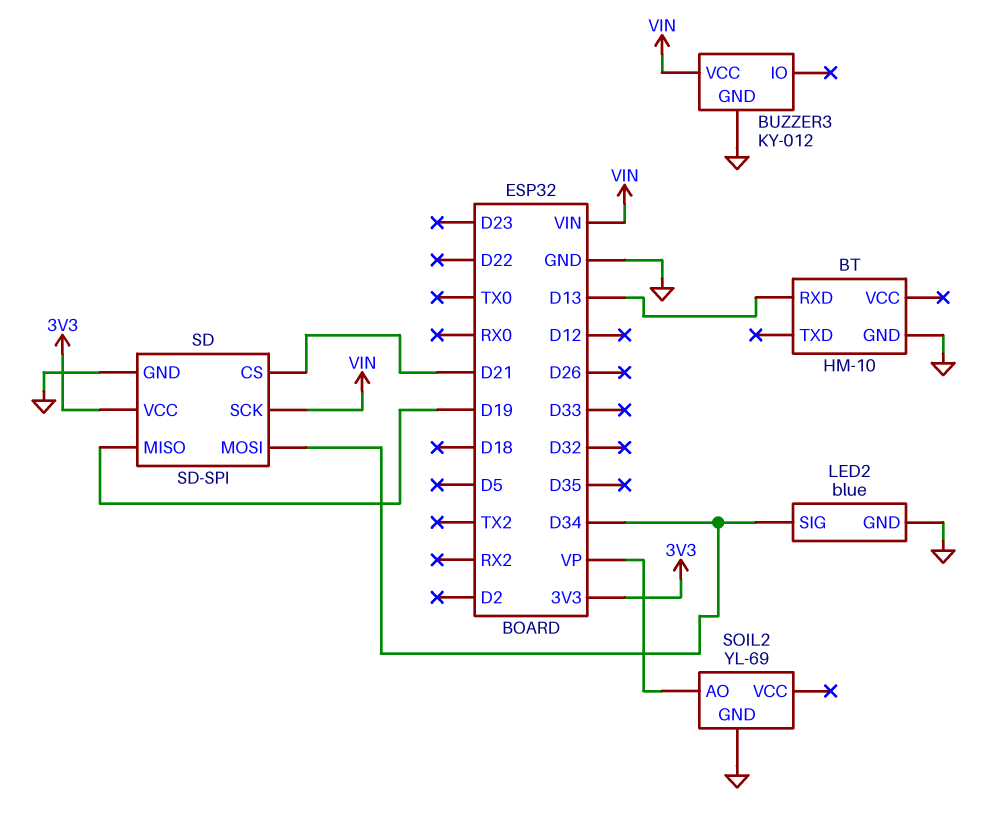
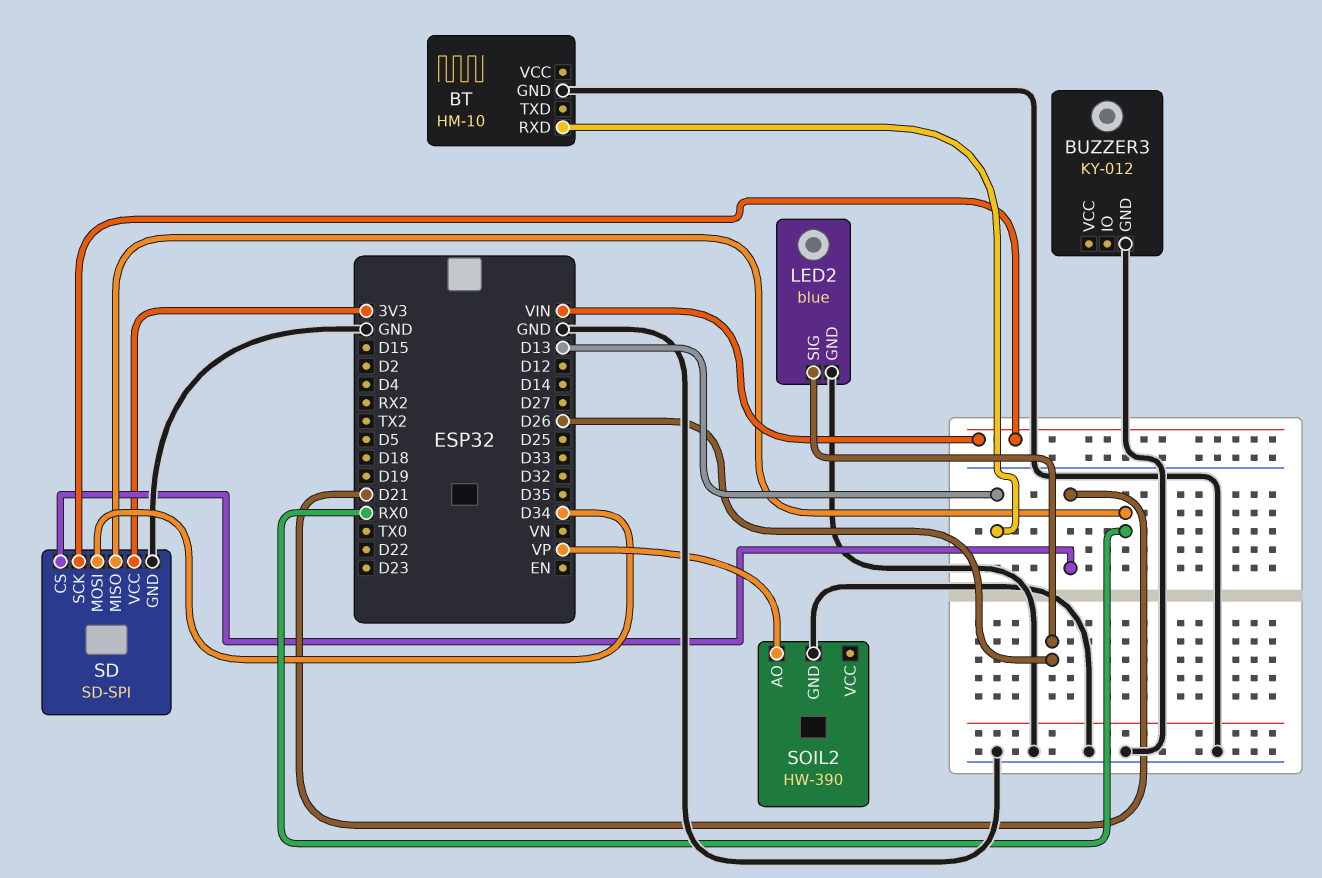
BUZZER3 pin VCC: VIN -> none
LED2 pin SIG: D34 -> D26
SD pin MISO: D19 -> RX0
SOIL2: YL-69 -> HW-390

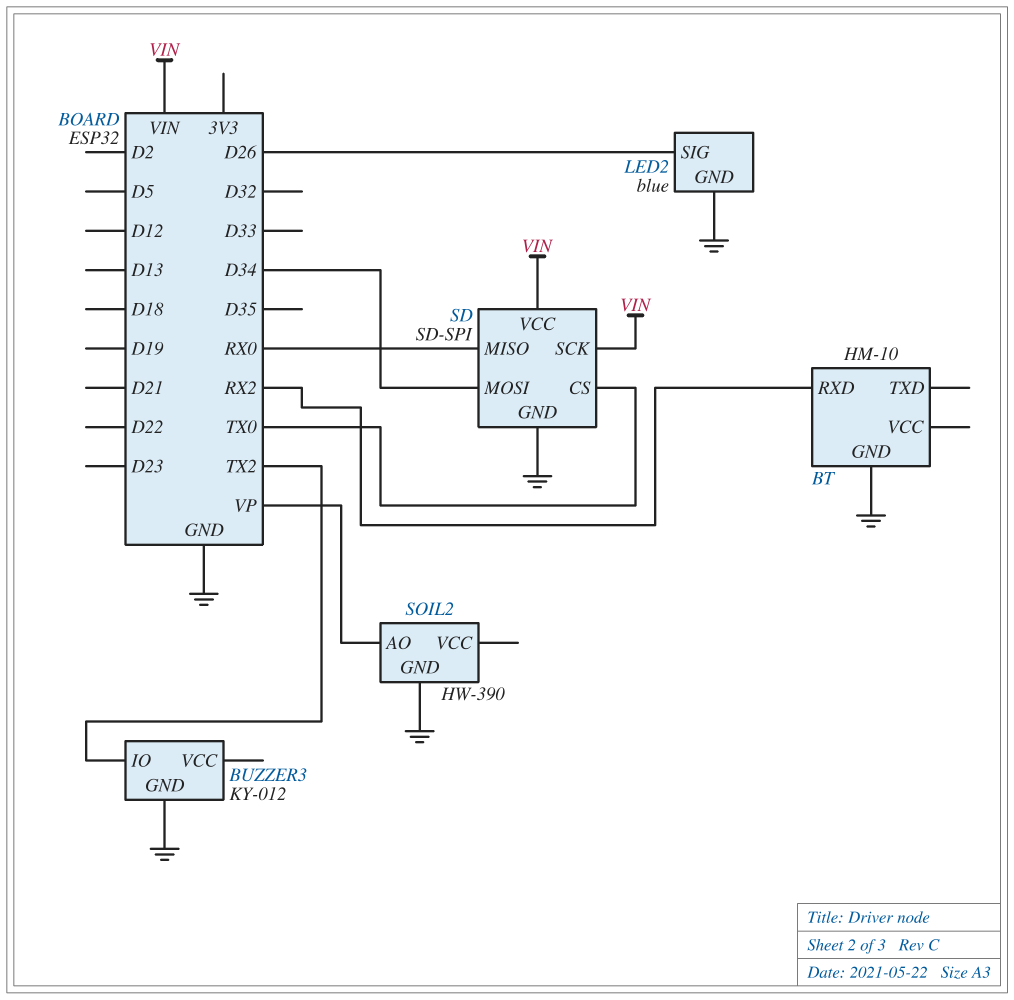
BT pin RXD: D13 -> RX2
BUZZER3 pin IO: none -> TX2
SD pin CS: D21 -> TX0
SD pin VCC: 3V3 -> VIN

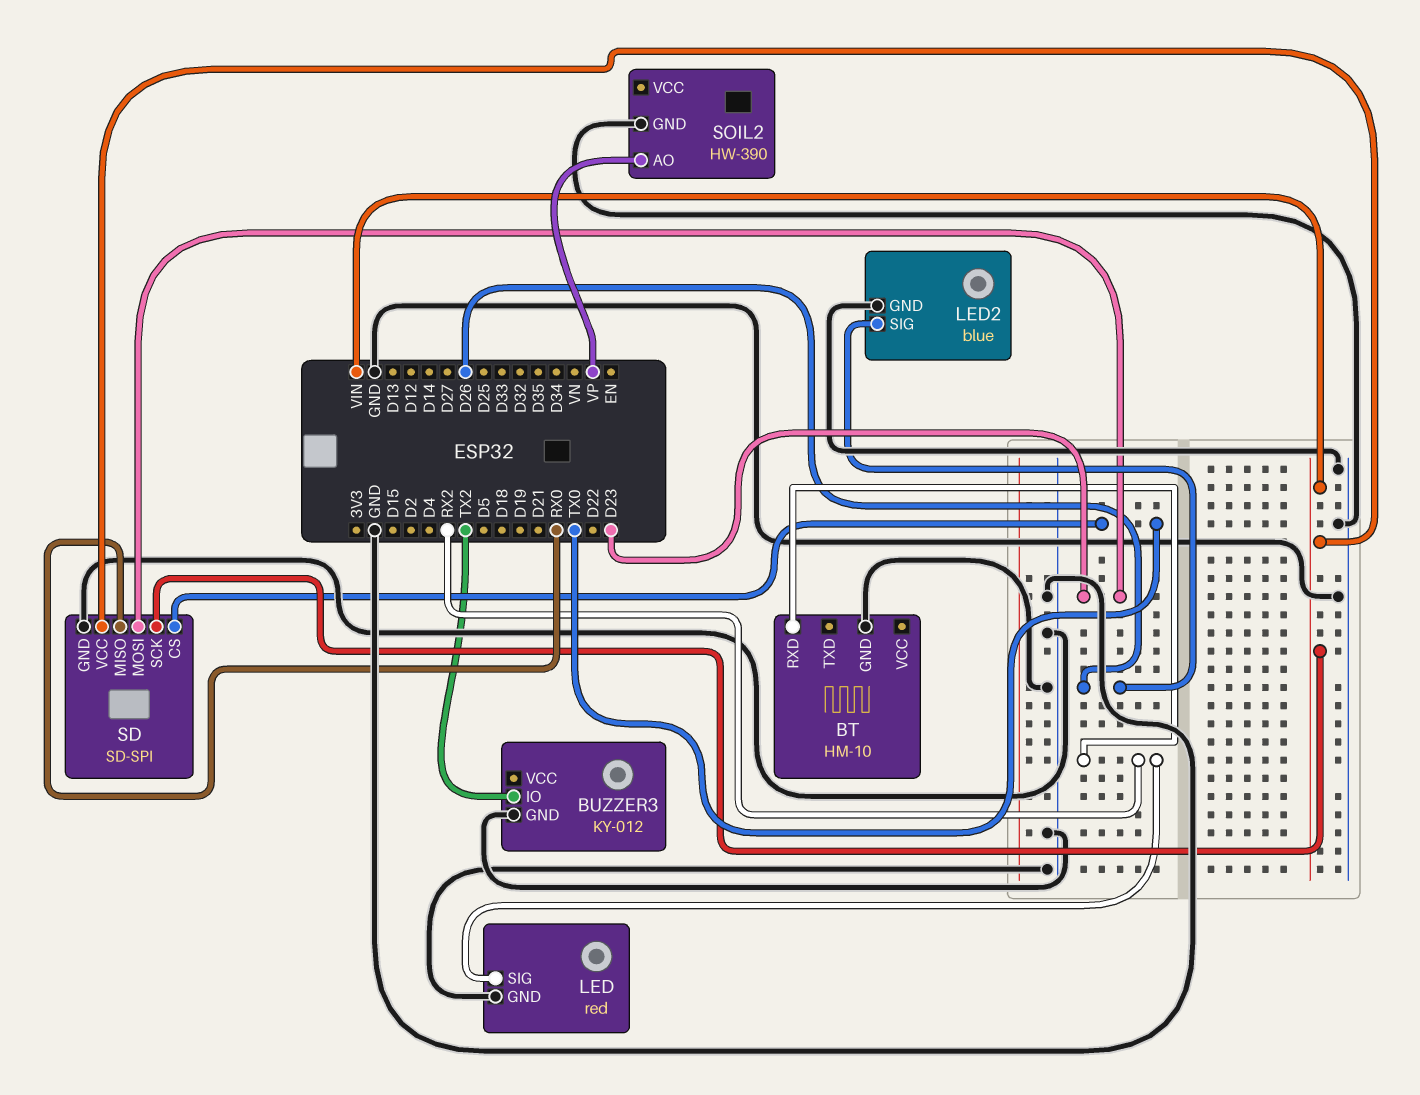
LED: none -> red
LED pin GND: none -> GND
LED pin SIG: none -> RX2
SD pin MOSI: D34 -> D23

